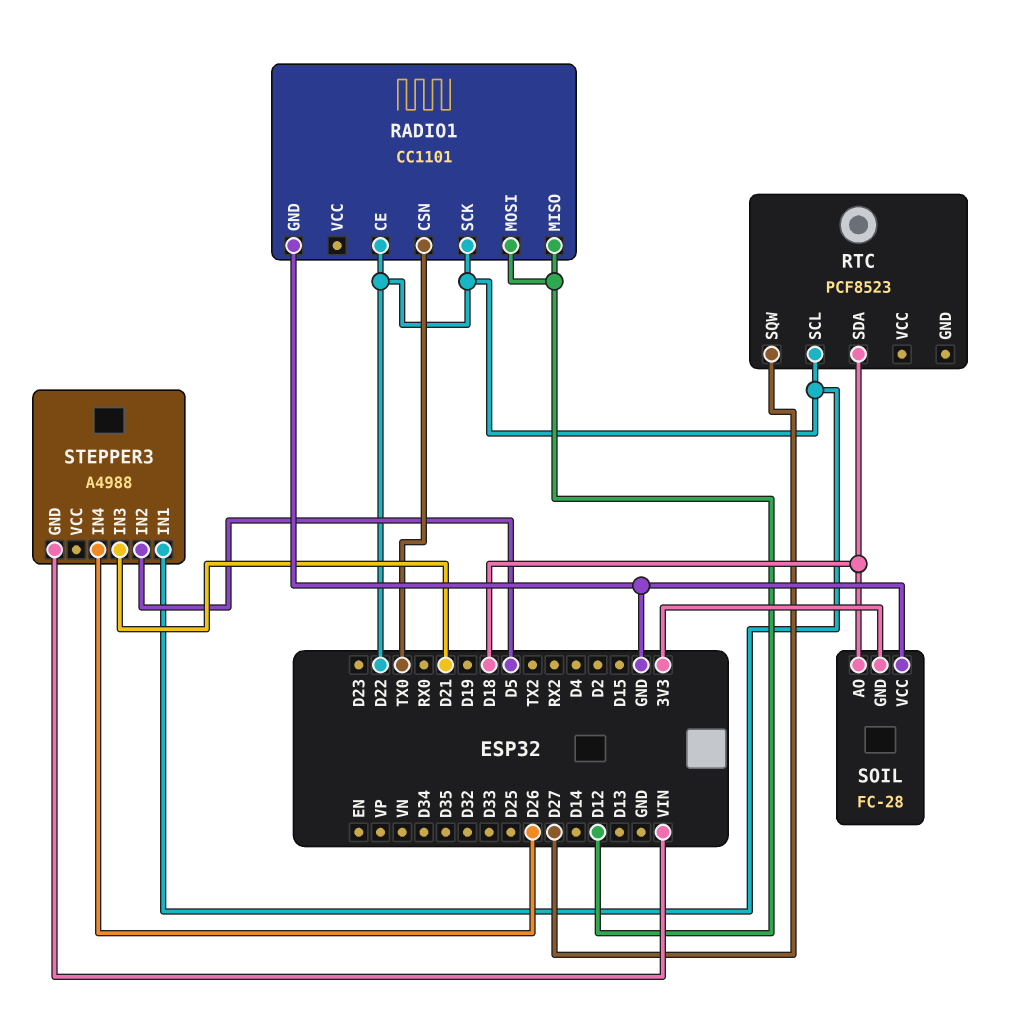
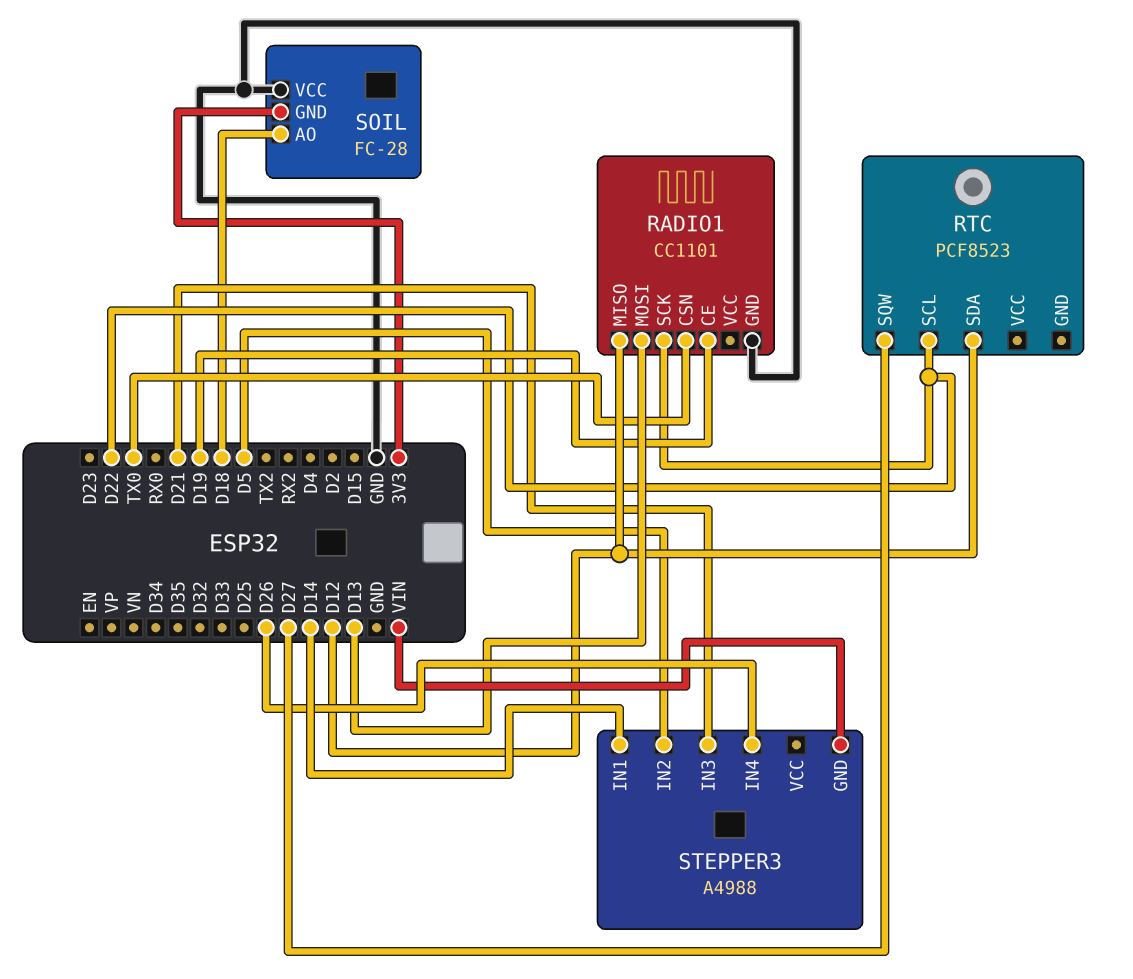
RADIO1 pin CE: D22 -> D19
RADIO1 pin MOSI: D12 -> D13
RTC pin SDA: D18 -> D12
STEPPER3 pin IN1: D22 -> D14

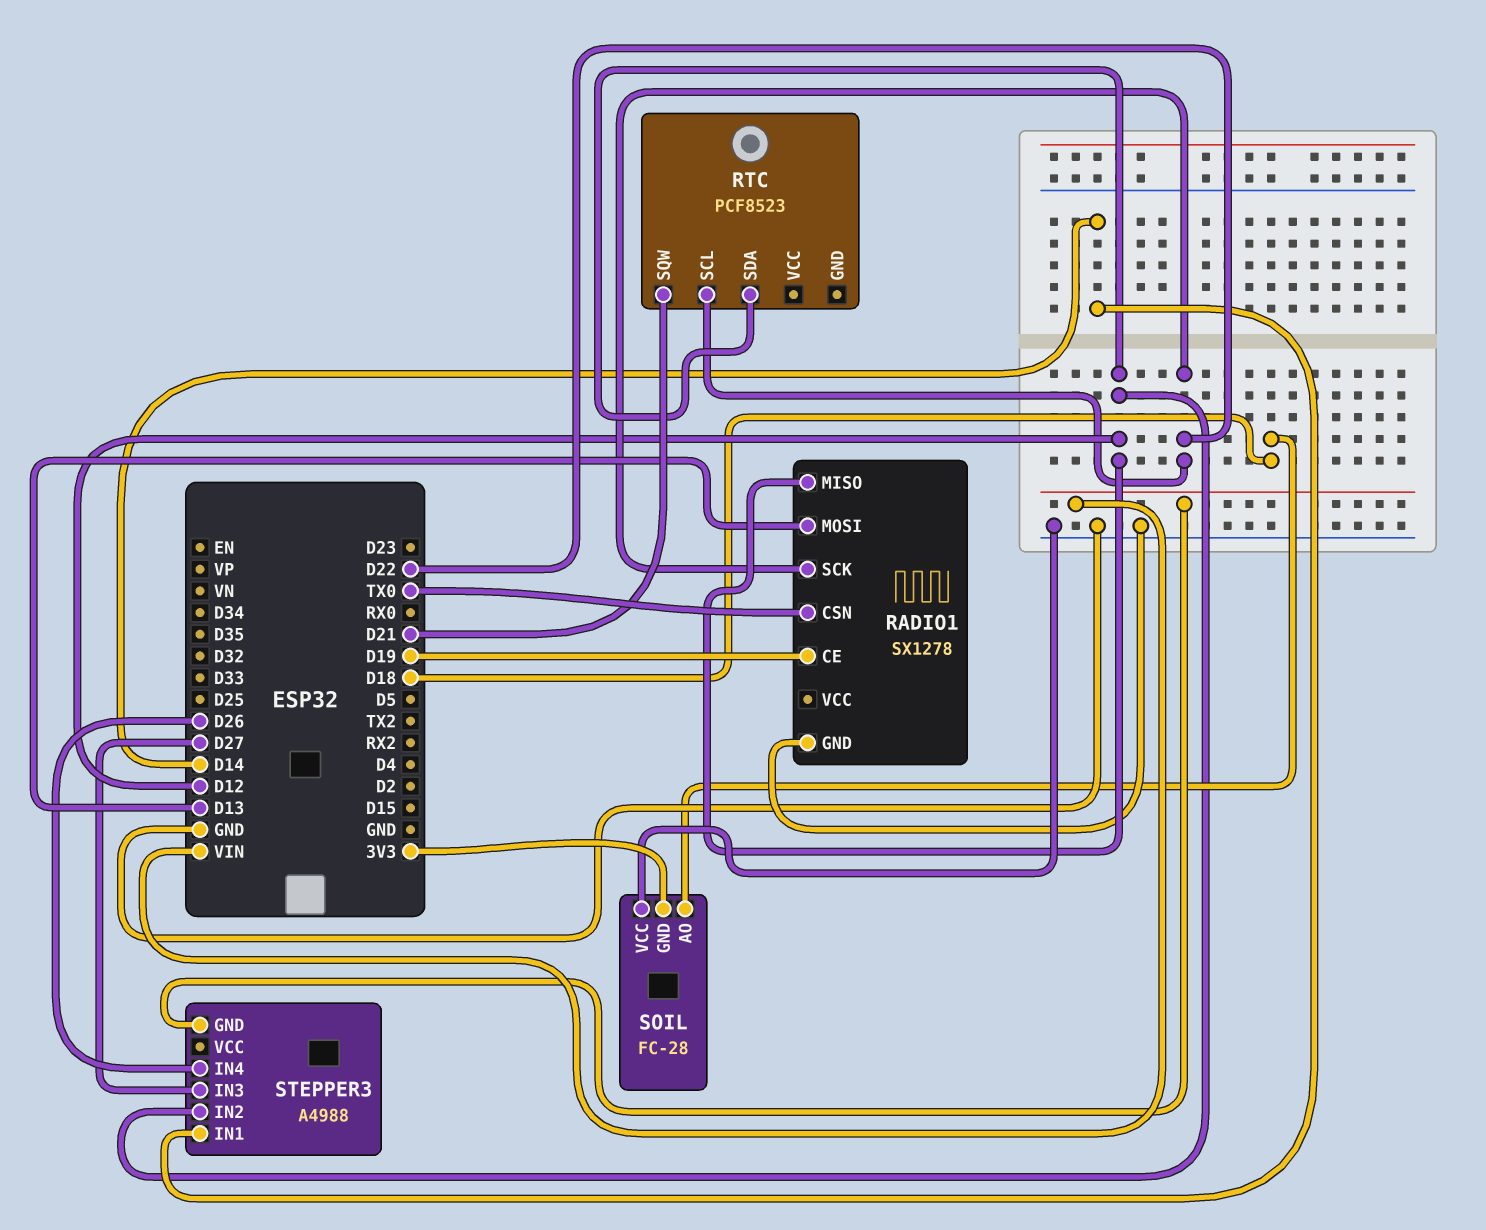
RADIO1: CC1101 -> SX1278
RTC pin SQW: D27 -> D21
STEPPER3 pin IN2: D5 -> D12
STEPPER3 pin IN3: D21 -> D27

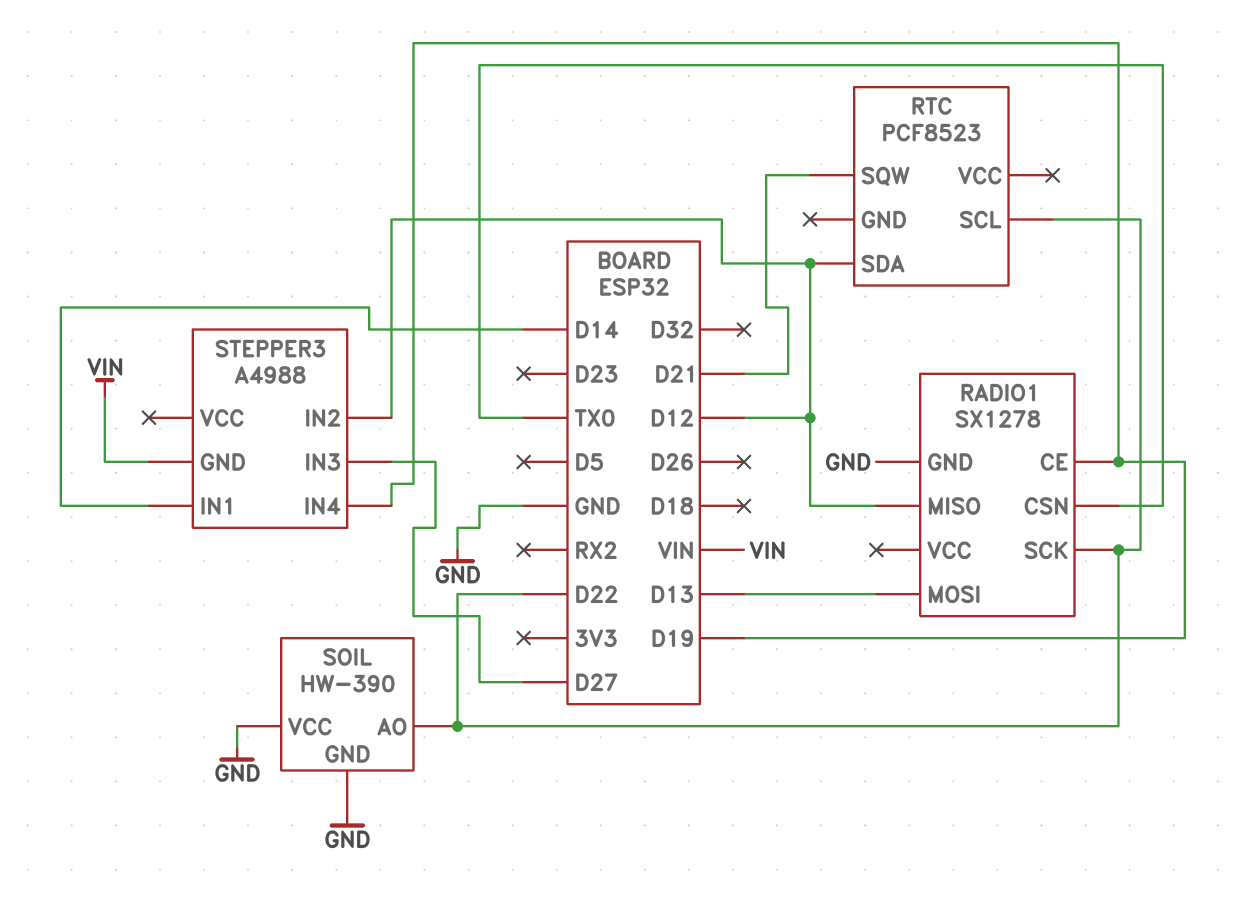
SOIL: FC-28 -> HW-390
SOIL pin AO: D18 -> D22
SOIL pin GND: 3V3 -> GND
STEPPER3 pin IN4: D26 -> D19

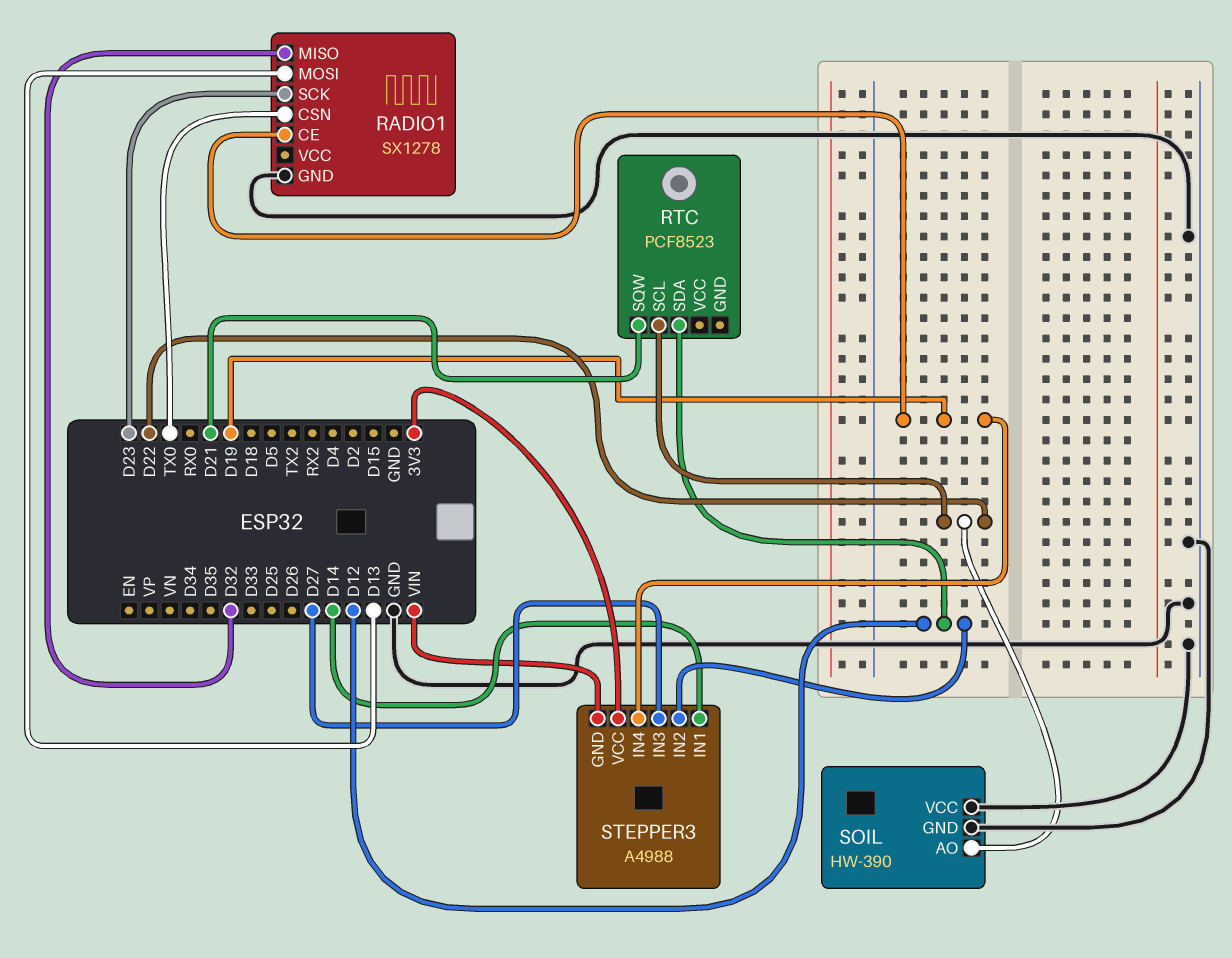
RADIO1 pin MISO: D12 -> D32
RADIO1 pin SCK: D22 -> D23
STEPPER3 pin VCC: none -> 3V3

